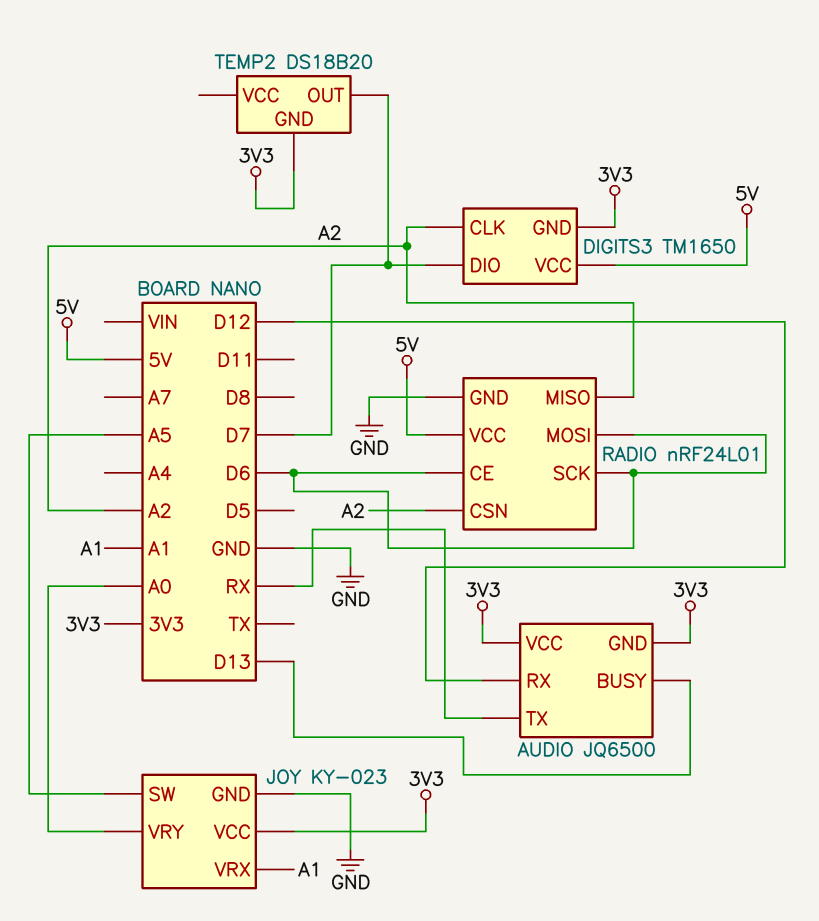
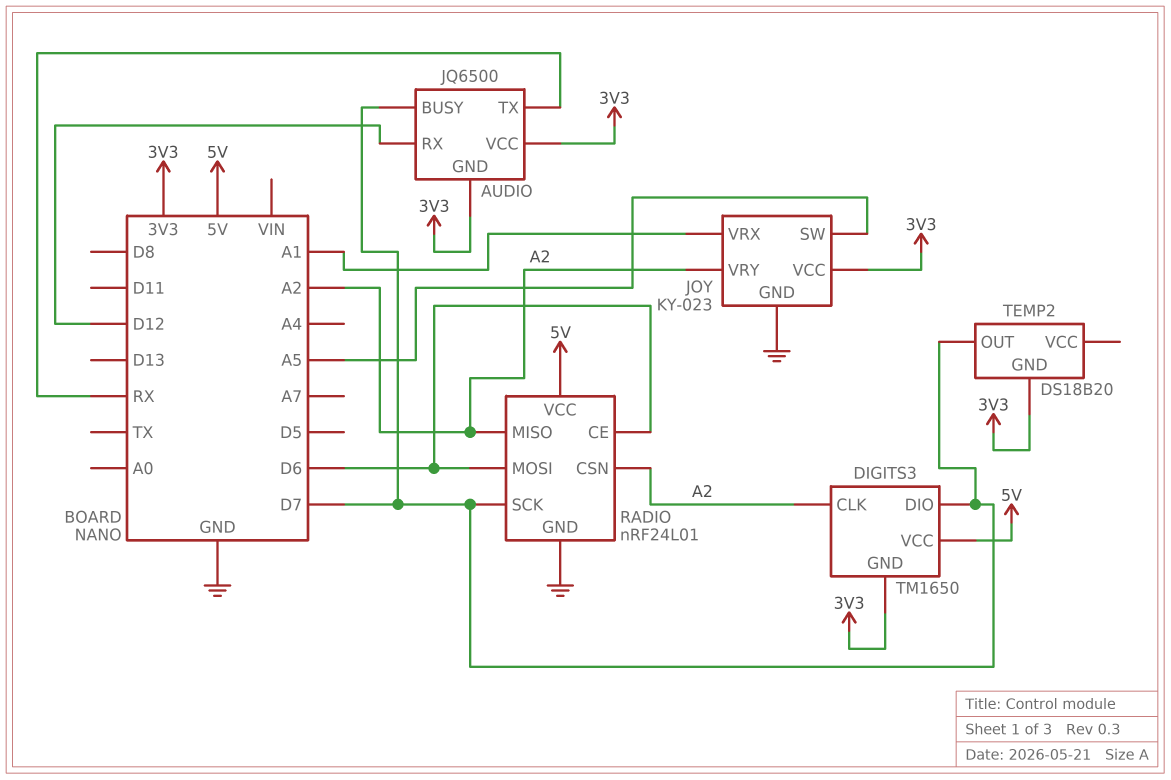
AUDIO pin BUSY: D13 -> D7
JOY pin VRY: A0 -> A2
RADIO pin SCK: D6 -> D7

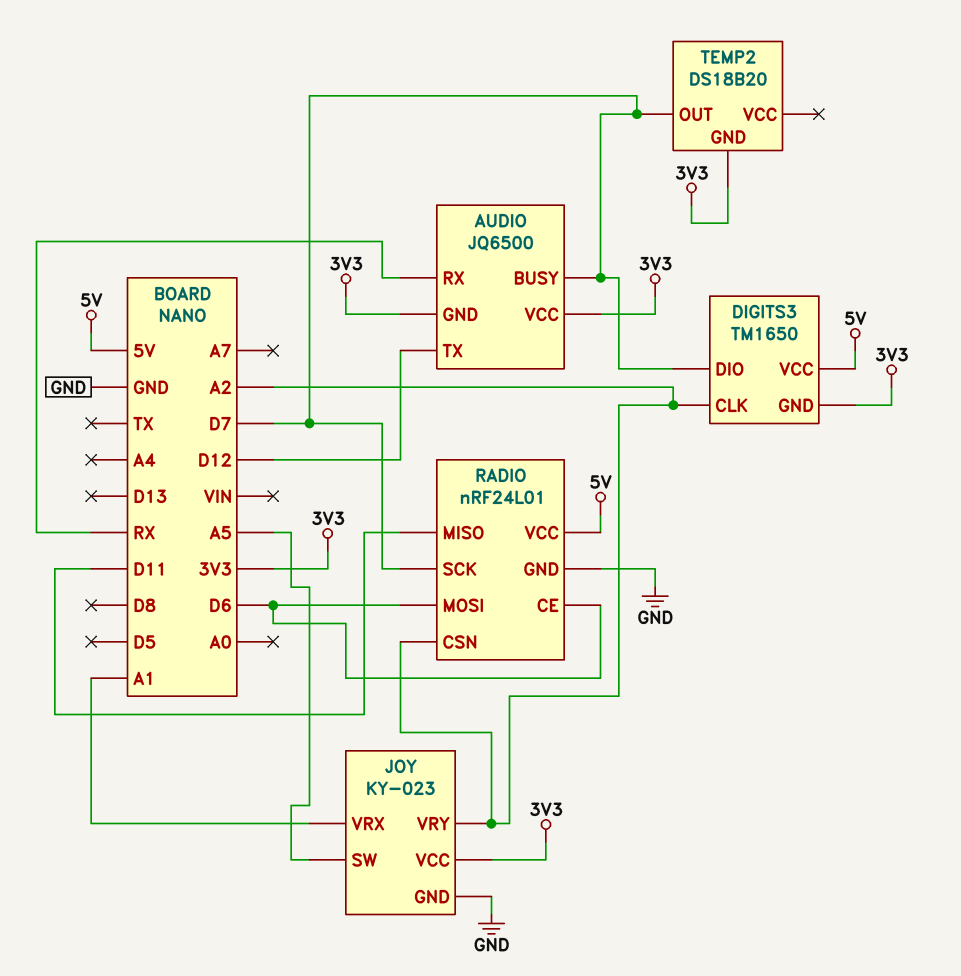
AUDIO pin RX: D12 -> RX
AUDIO pin TX: RX -> D12
RADIO pin MISO: A2 -> D11

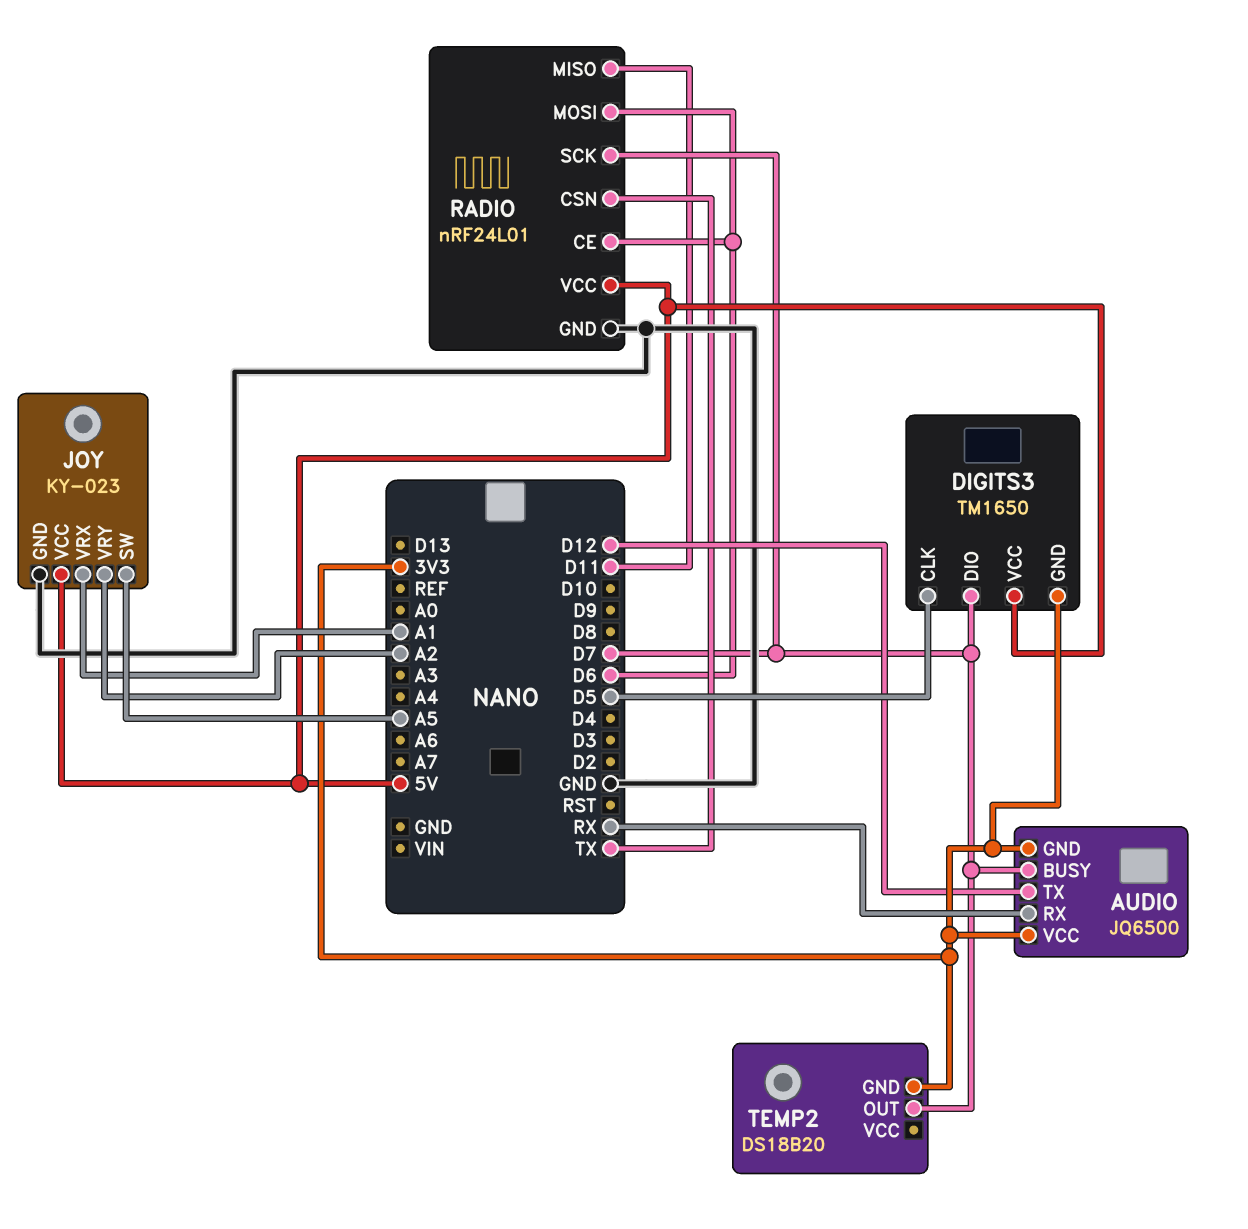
DIGITS3 pin CLK: A2 -> D5
JOY pin VCC: 3V3 -> 5V
RADIO pin CSN: A2 -> TX

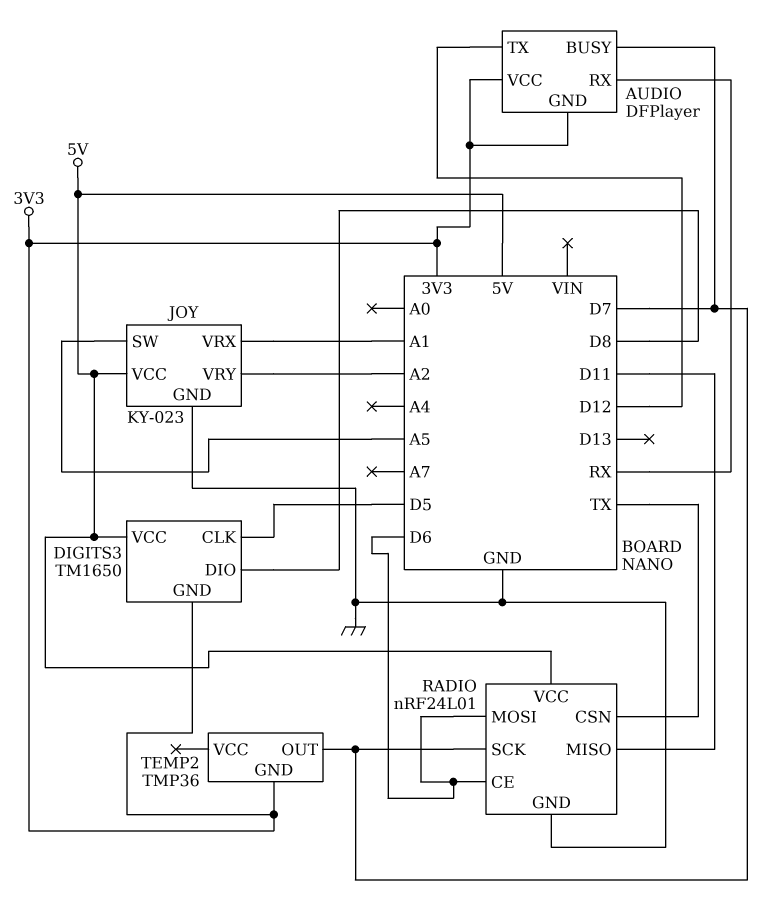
AUDIO: JQ6500 -> DFPlayer
DIGITS3 pin DIO: D7 -> D8
TEMP2: DS18B20 -> TMP36

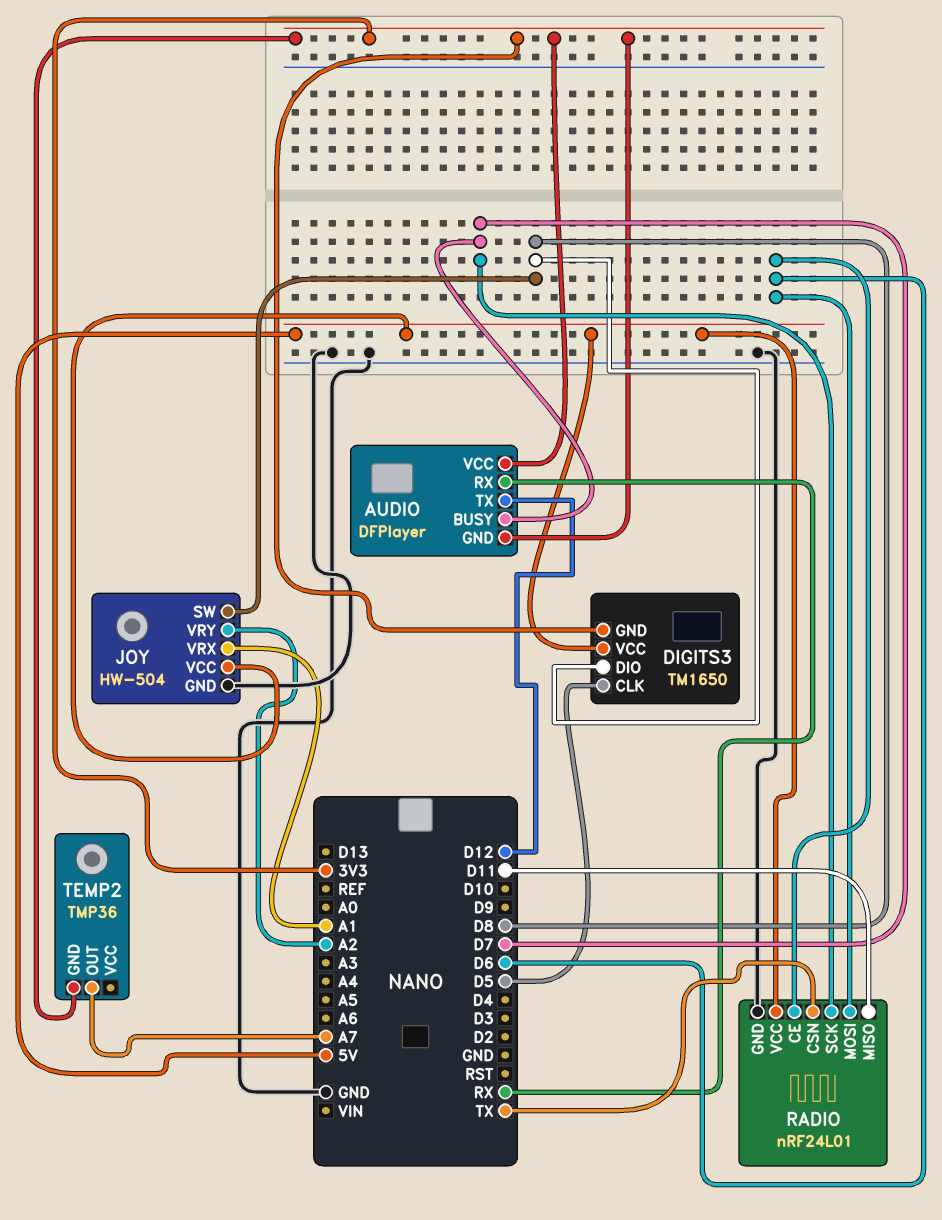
JOY: KY-023 -> HW-504
JOY pin SW: A5 -> D8
TEMP2 pin OUT: D7 -> A7

